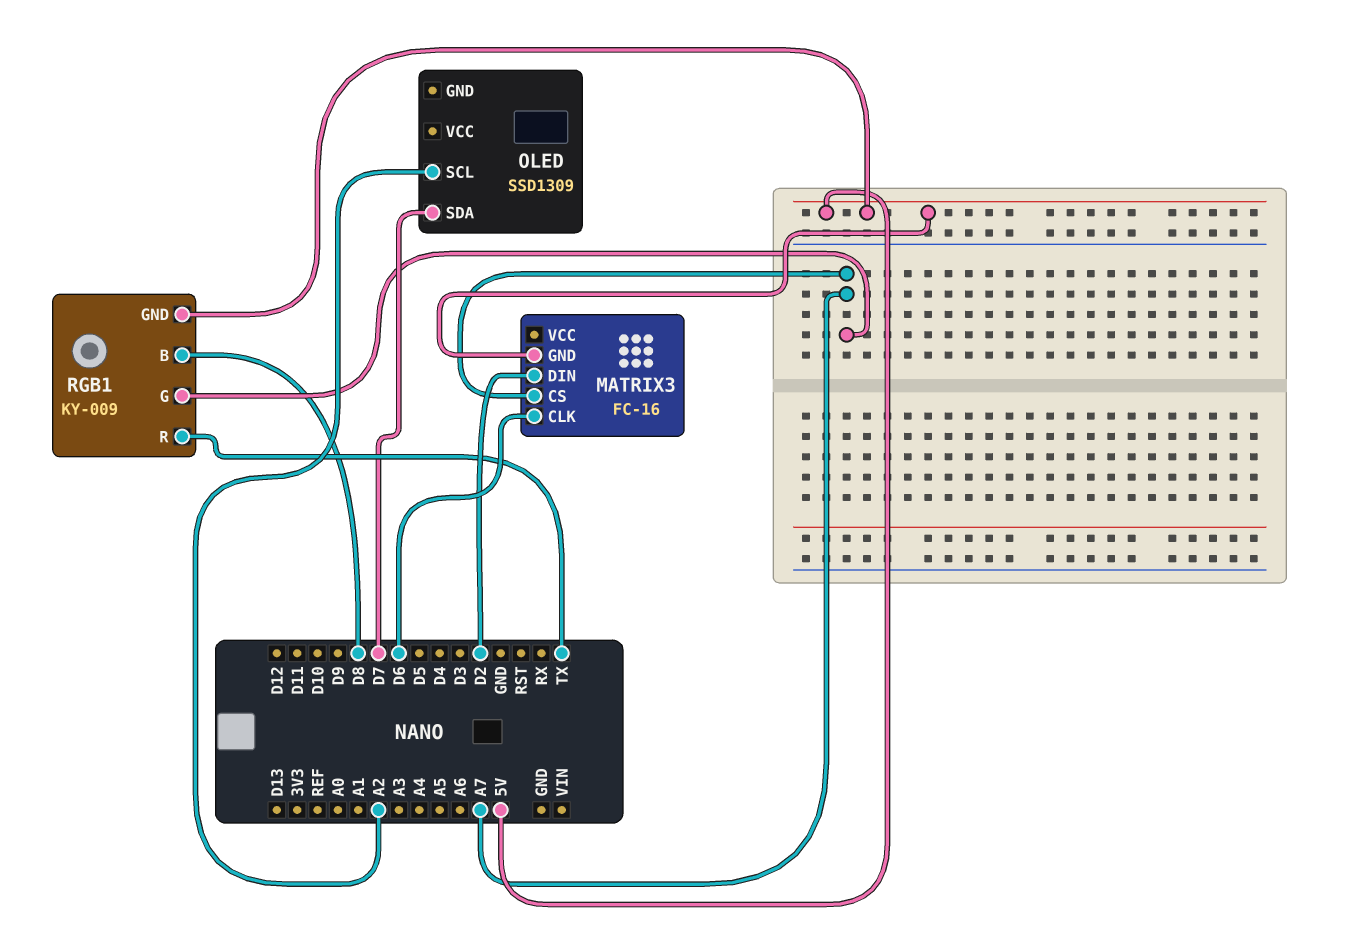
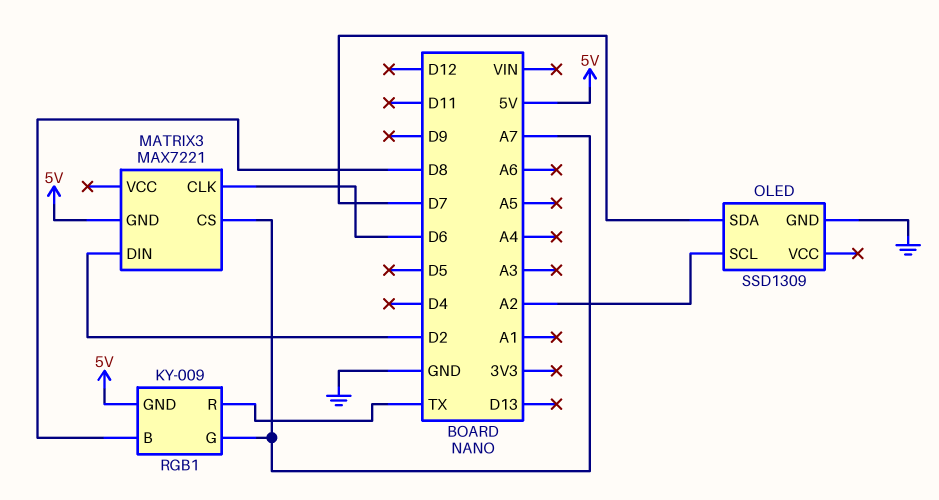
MATRIX3: FC-16 -> MAX7221
OLED pin GND: none -> GND

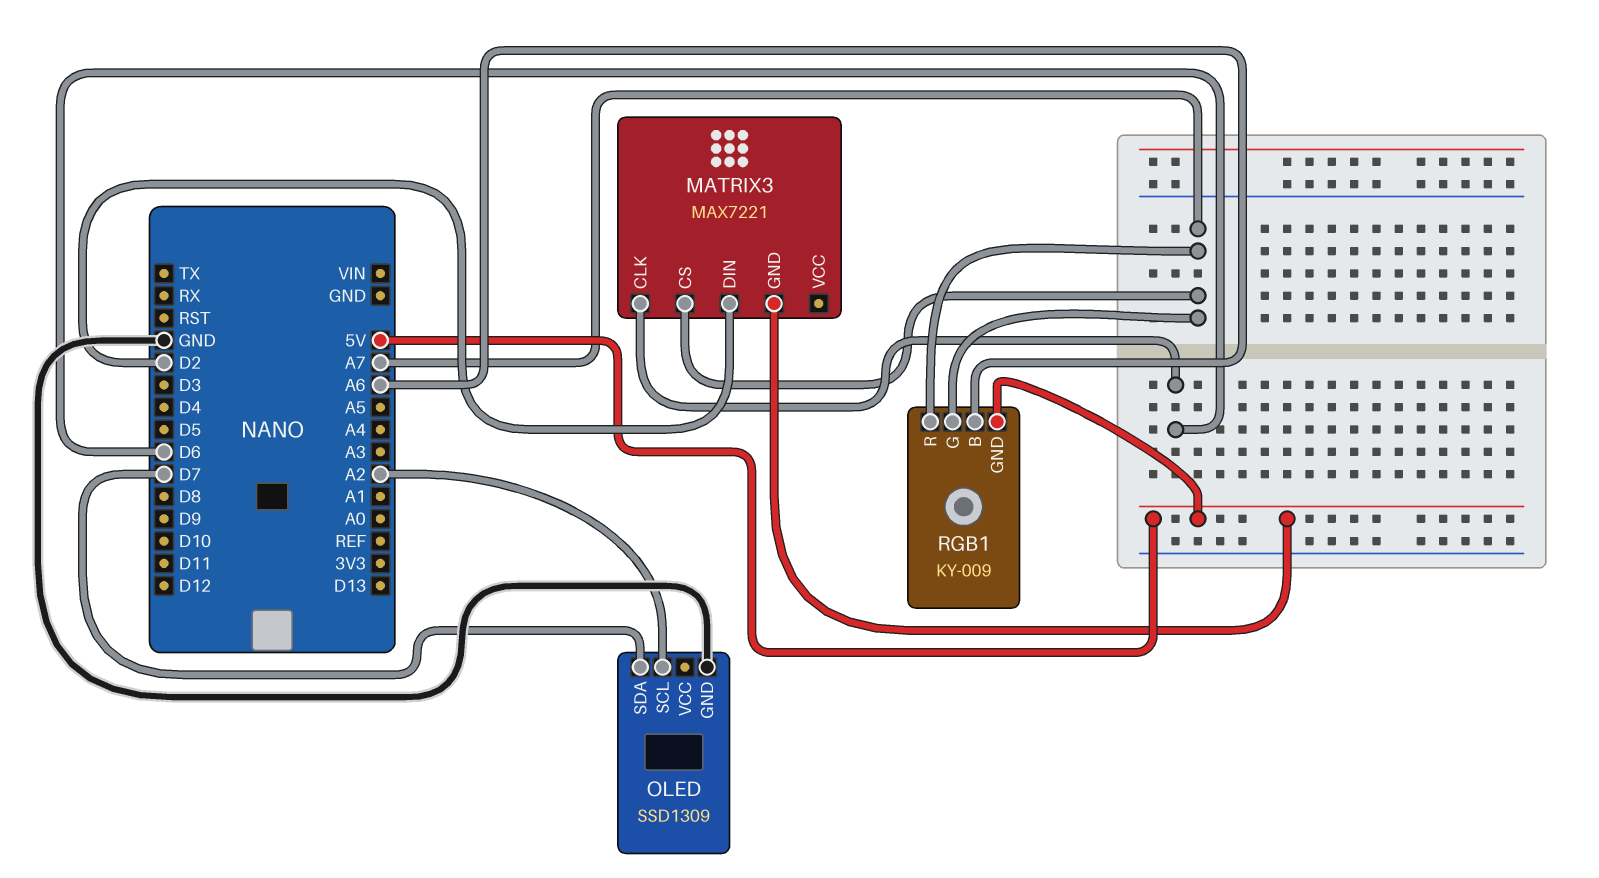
RGB1 pin B: D8 -> A6
RGB1 pin R: TX -> A7

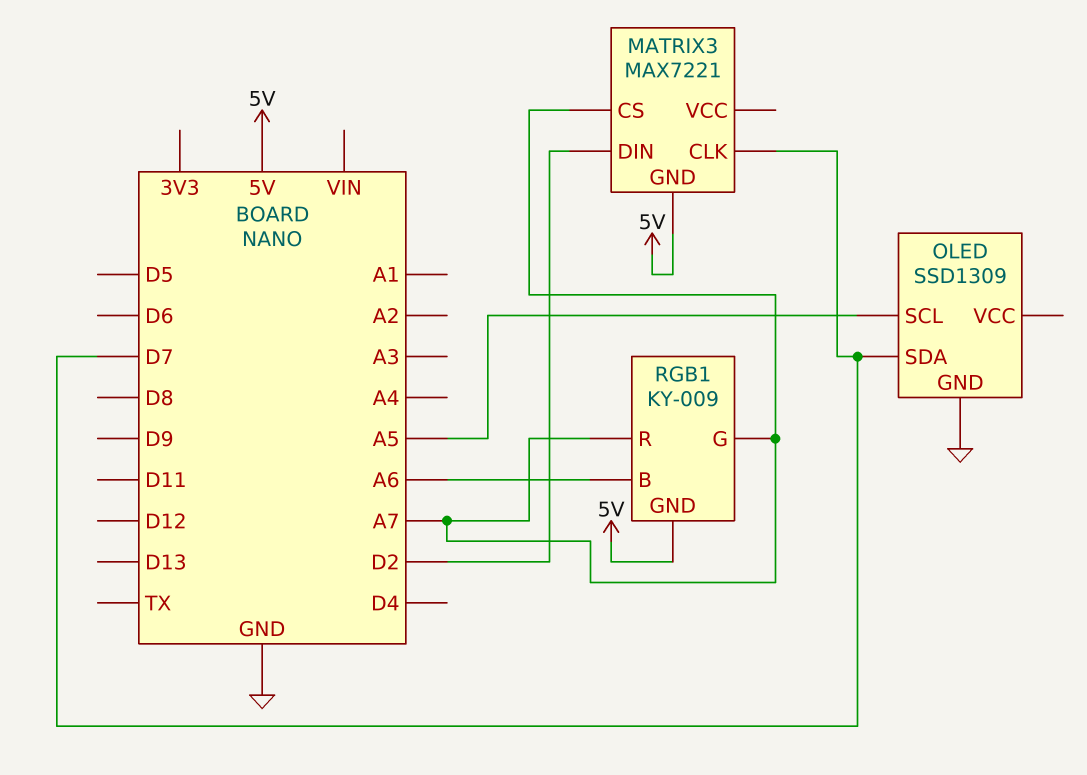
MATRIX3 pin CLK: D6 -> D7
OLED pin SCL: A2 -> A5

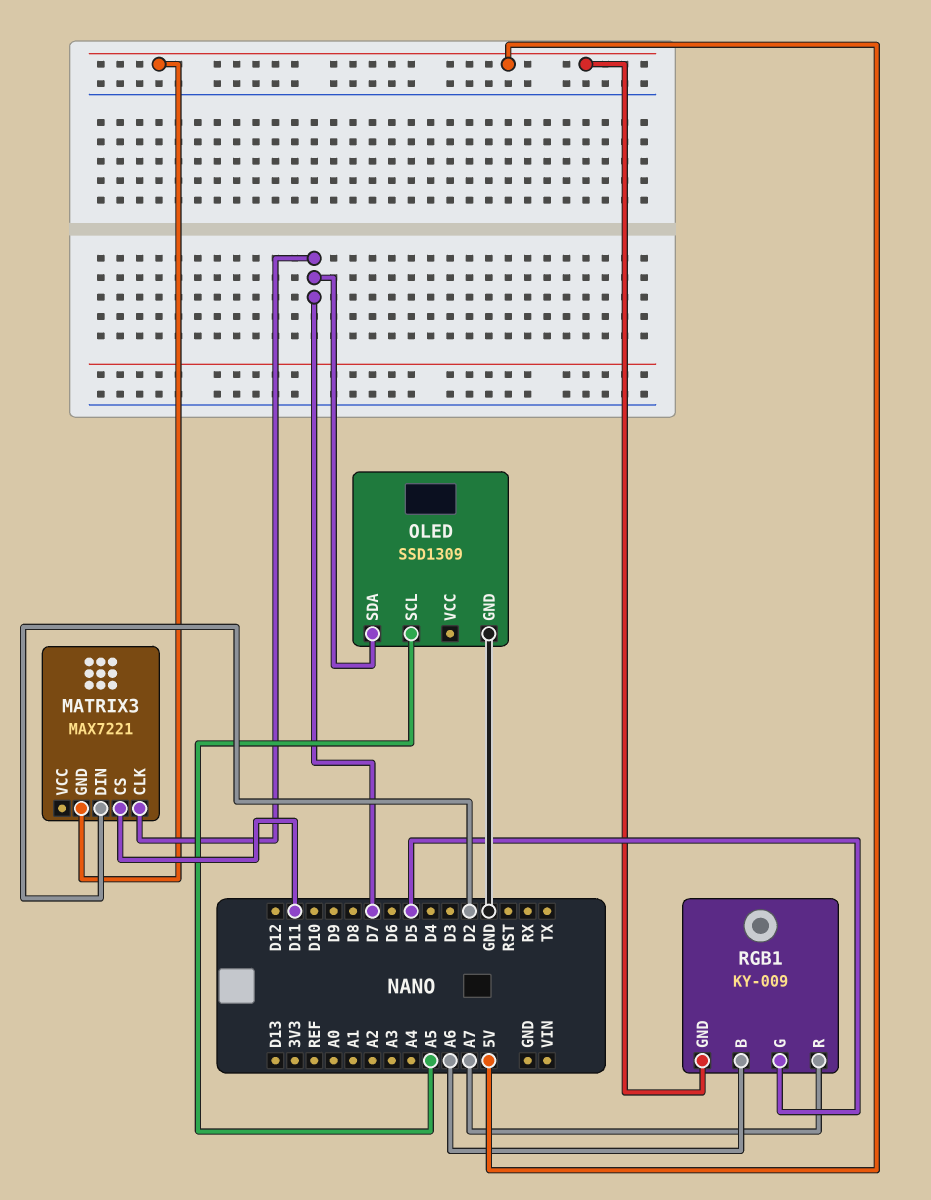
MATRIX3 pin CS: A7 -> D11
RGB1 pin G: A7 -> D5

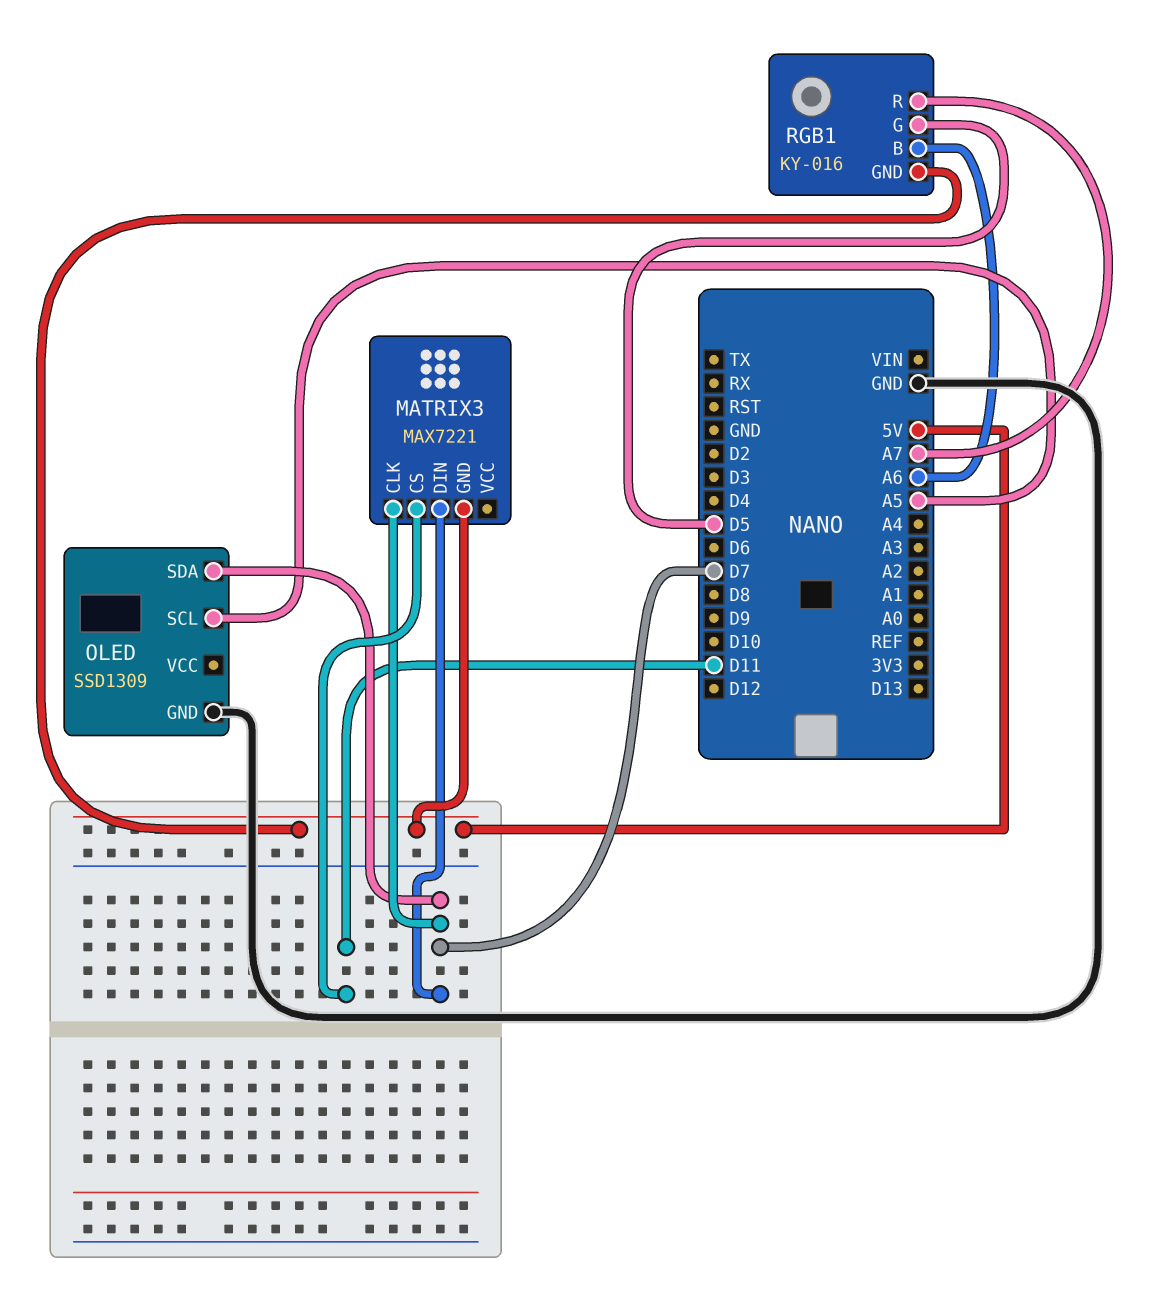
MATRIX3 pin DIN: D2 -> D7
RGB1: KY-009 -> KY-016

